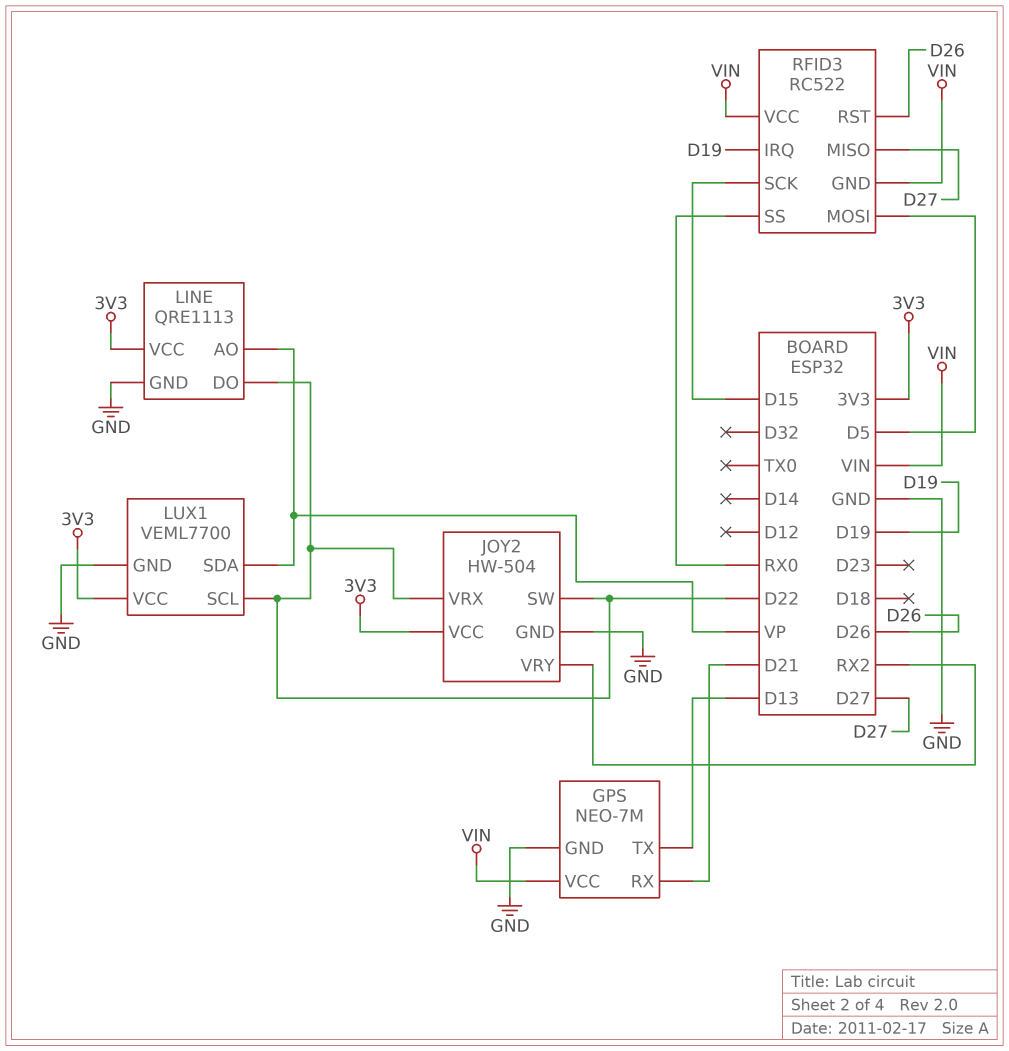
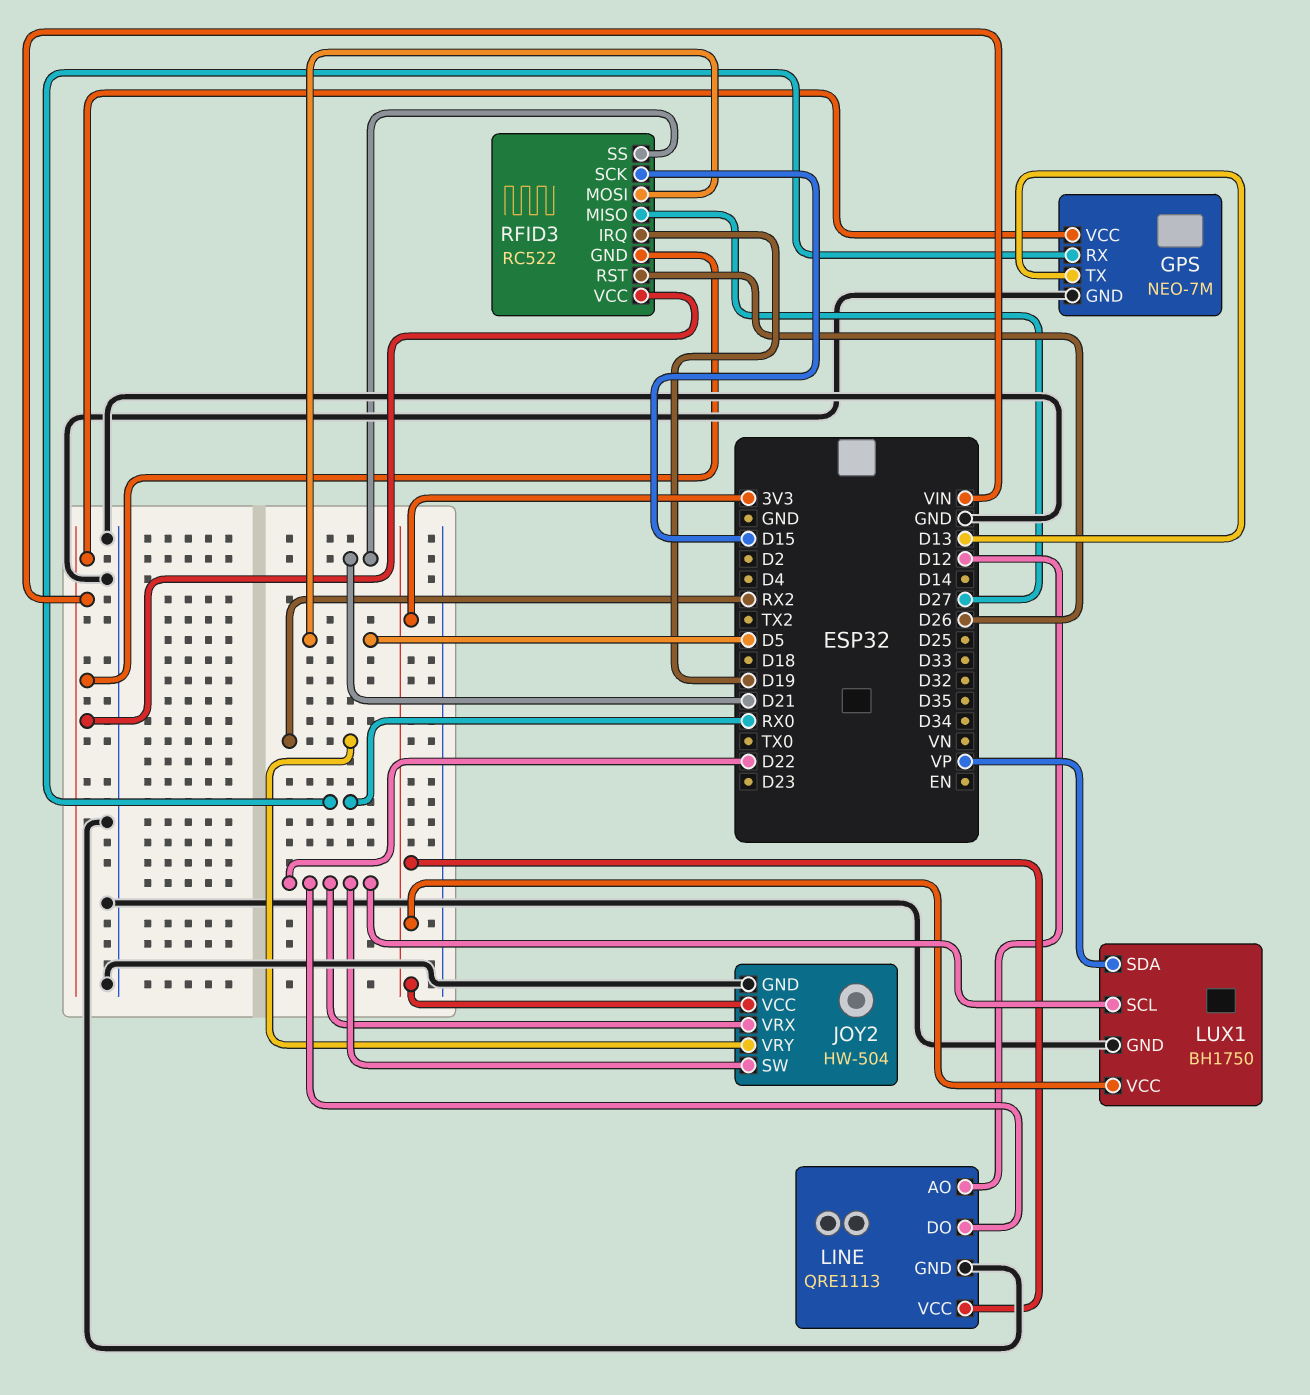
GPS pin RX: D21 -> RX0
LINE pin AO: VP -> D12
LUX1: VEML7700 -> BH1750
RFID3 pin SS: RX0 -> D21

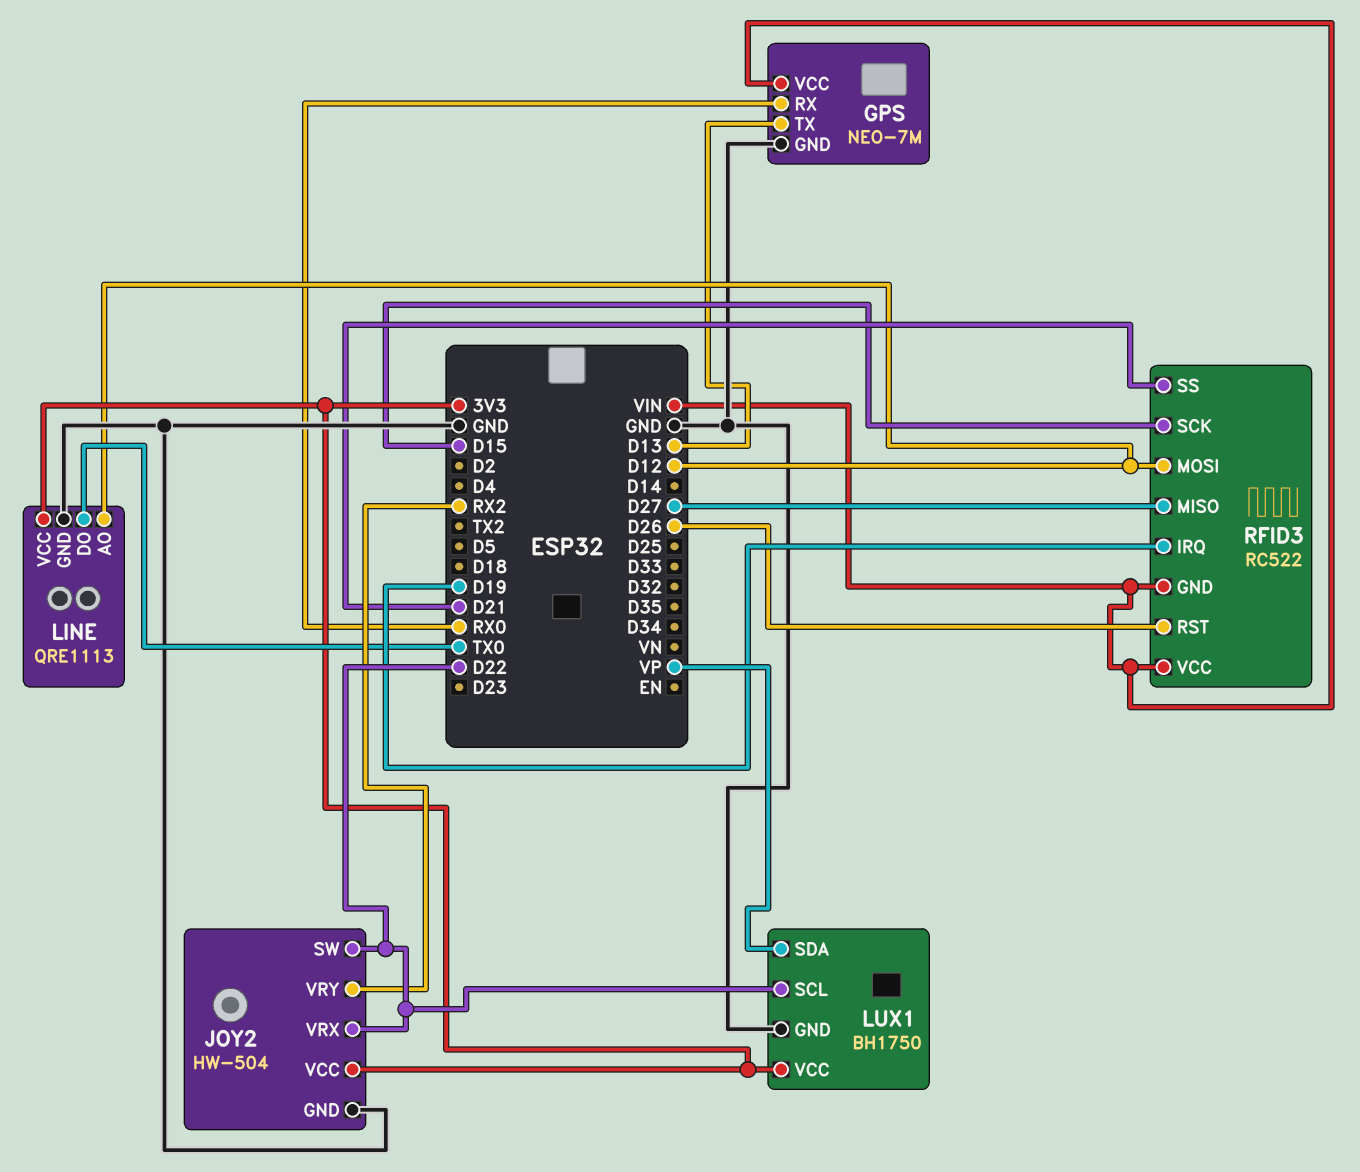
LINE pin DO: D22 -> TX0
RFID3 pin MOSI: D5 -> D12

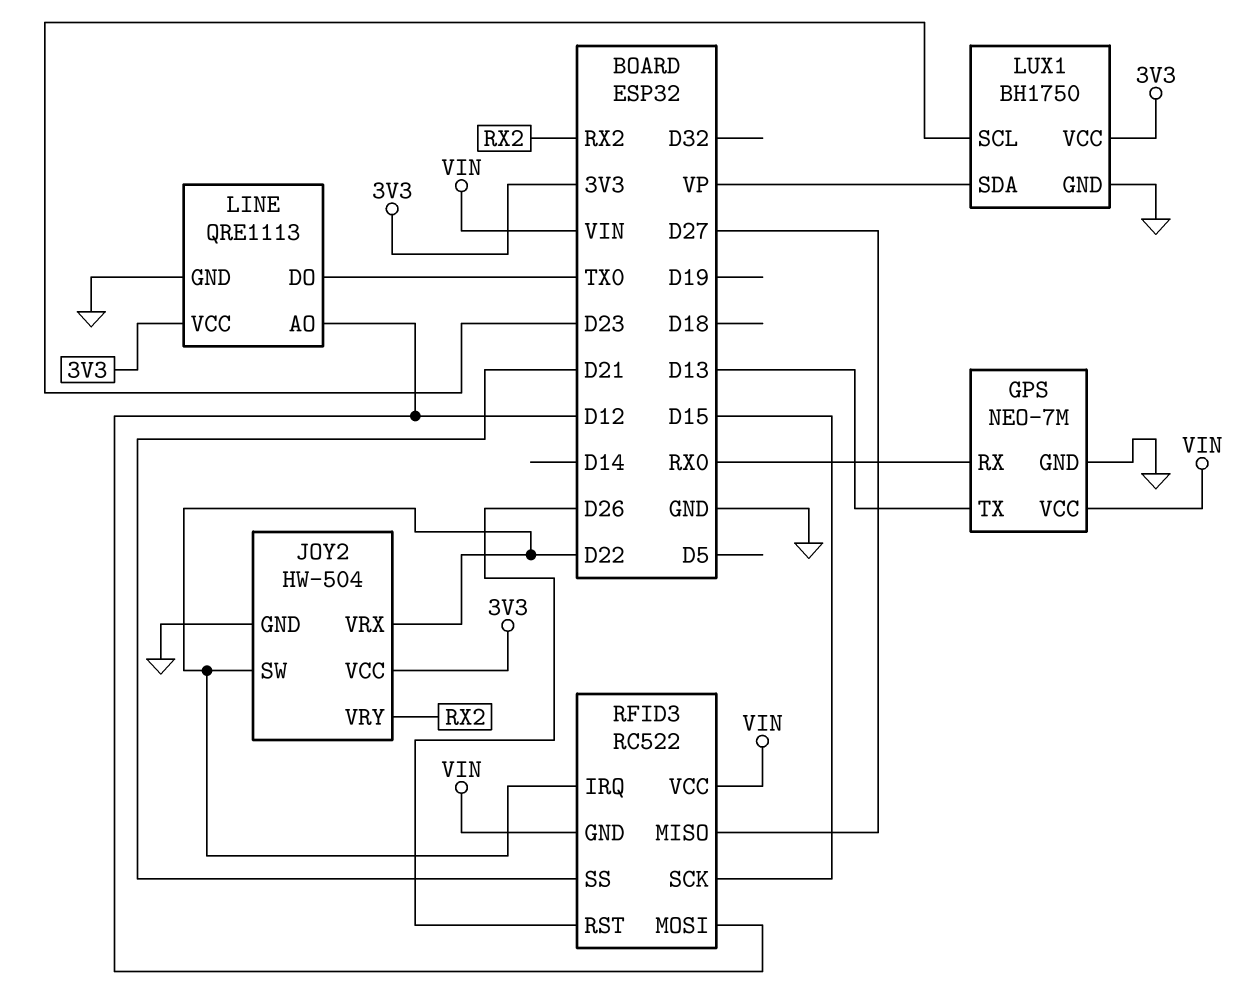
LUX1 pin SCL: D22 -> D23
RFID3 pin IRQ: D19 -> D22

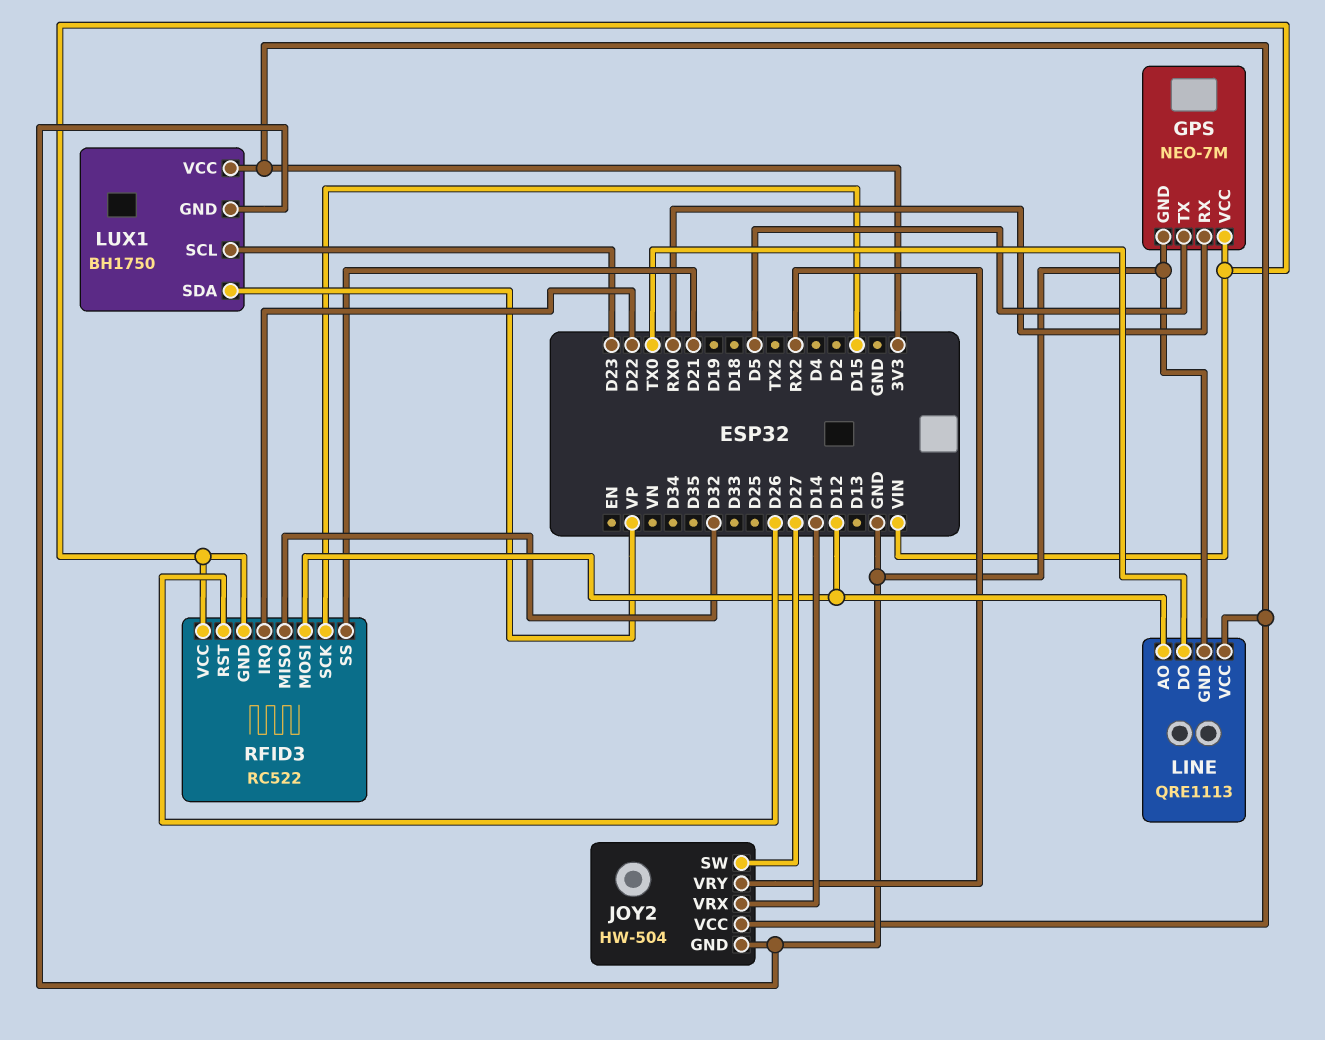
GPS pin TX: D13 -> D5
JOY2 pin SW: D22 -> D27
JOY2 pin VRX: D22 -> D14
RFID3 pin MISO: D27 -> D32

